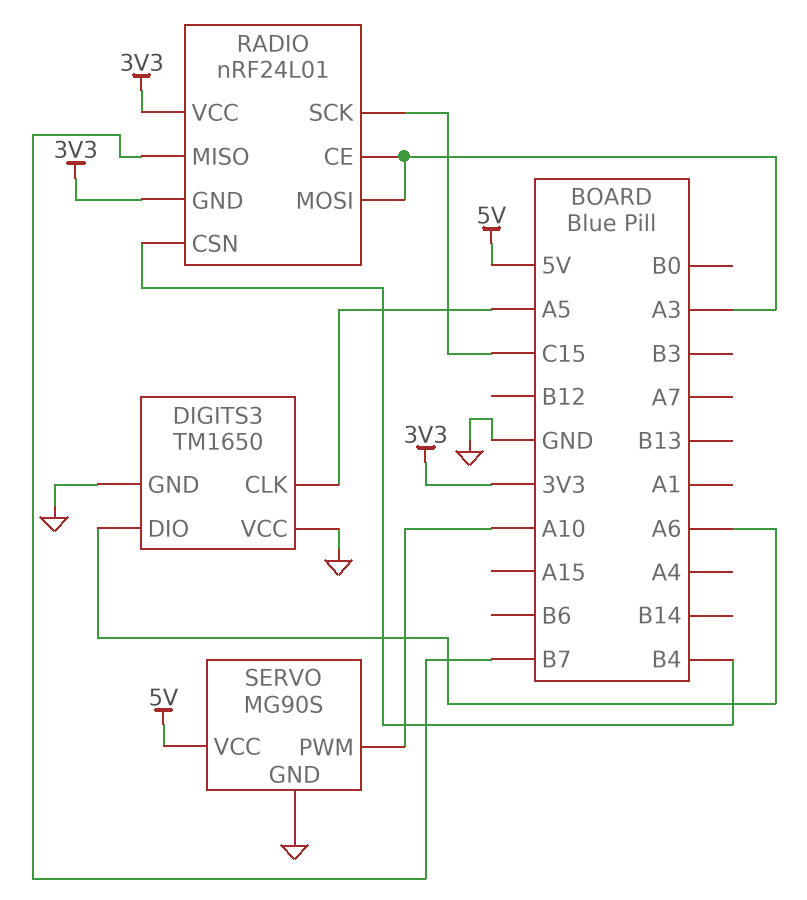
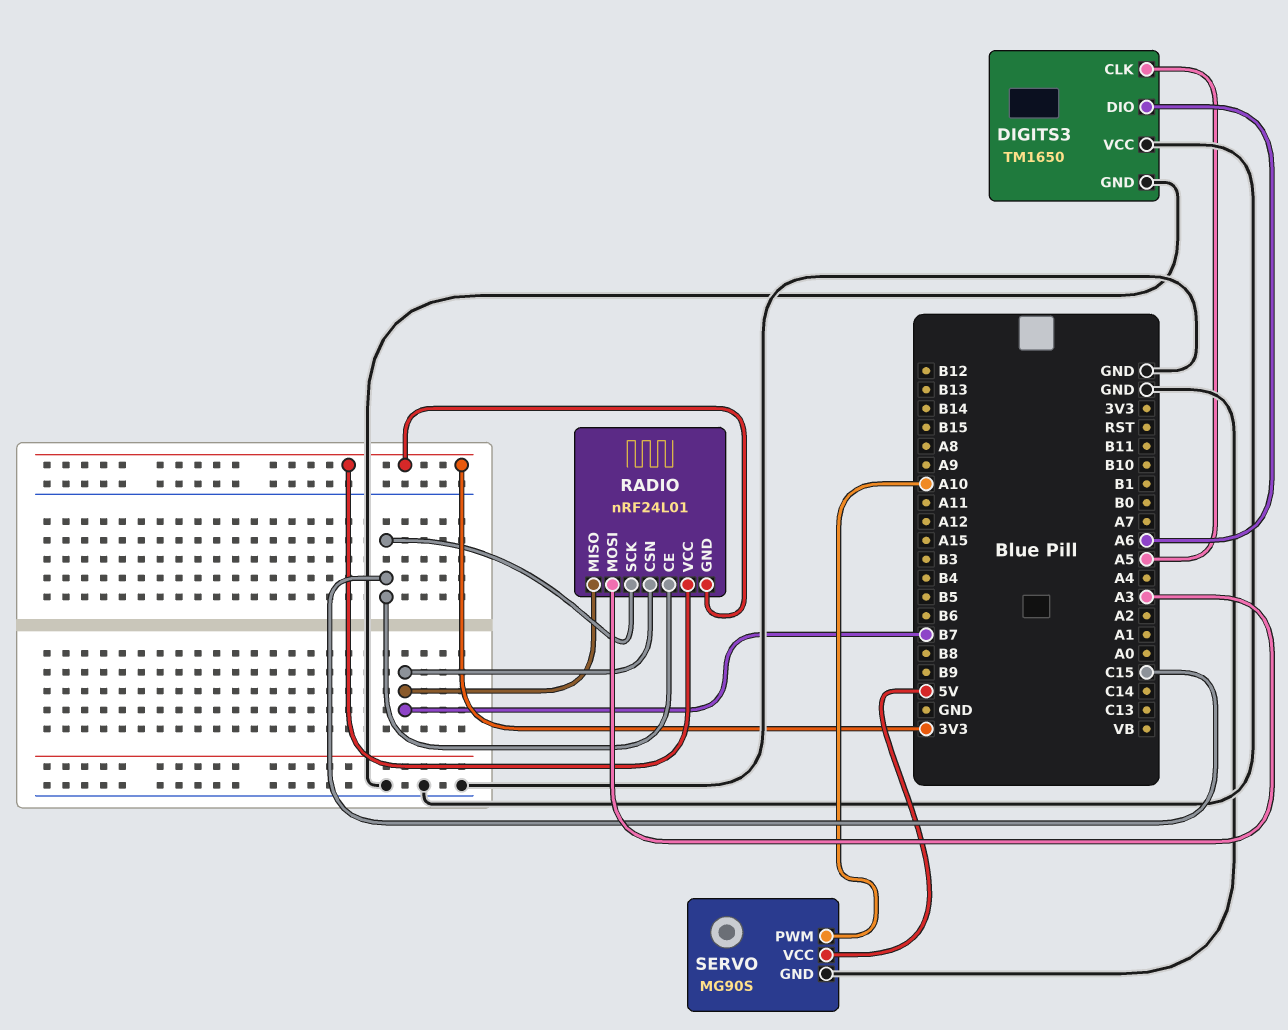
RADIO pin CE: A3 -> C15
RADIO pin CSN: B4 -> B7

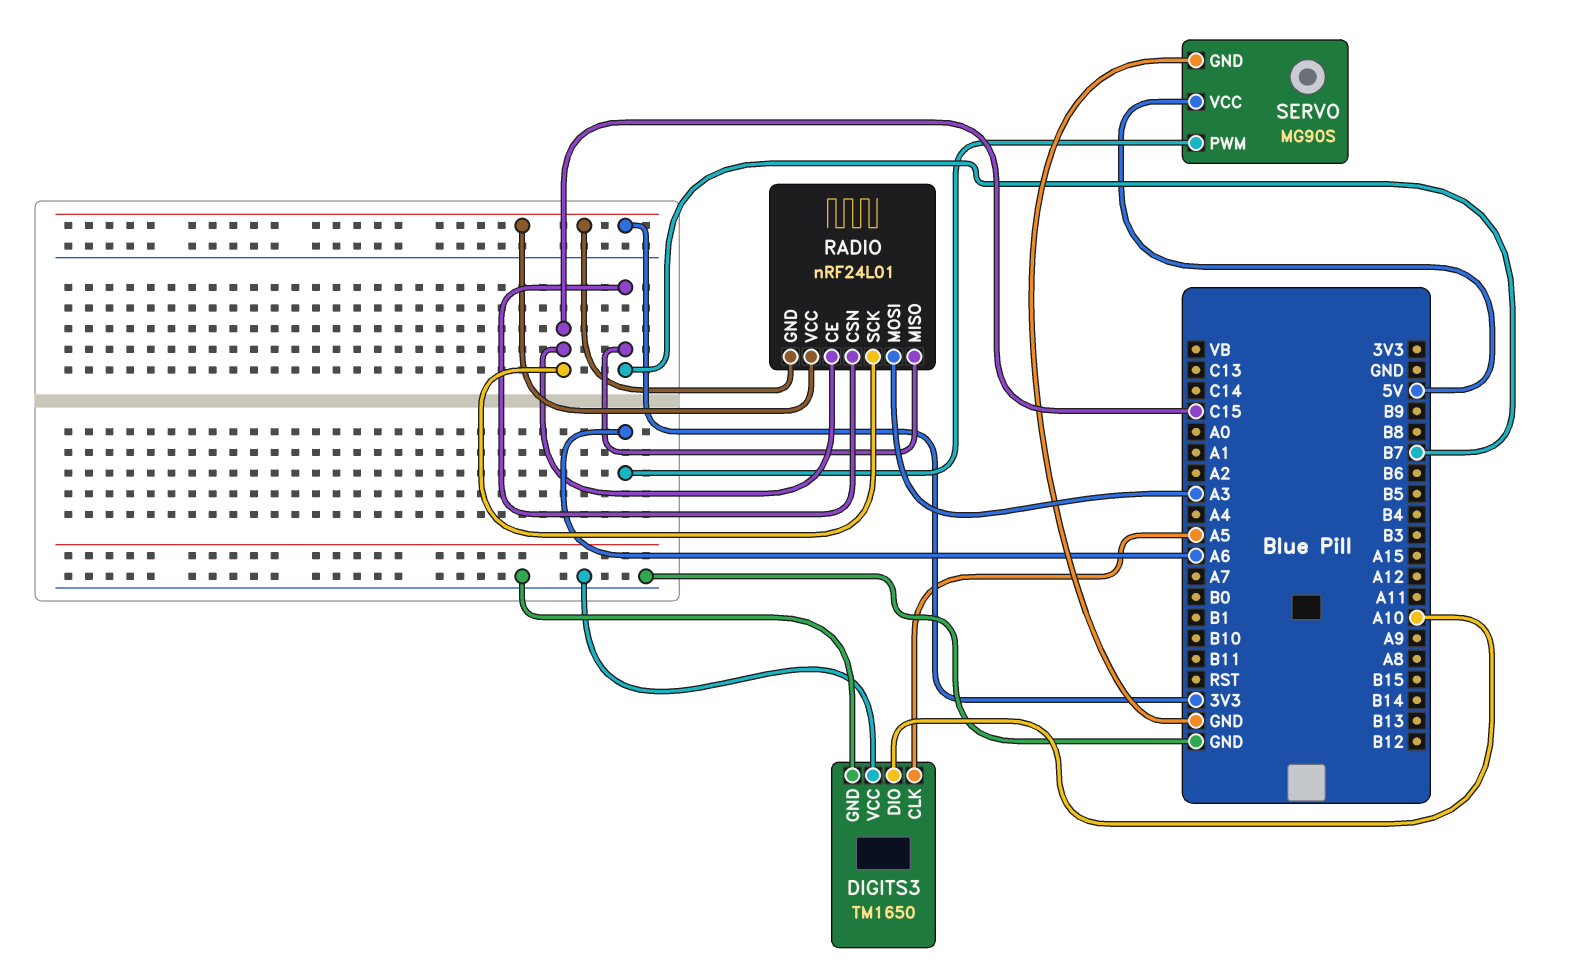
DIGITS3 pin DIO: A6 -> A10
SERVO pin PWM: A10 -> A6

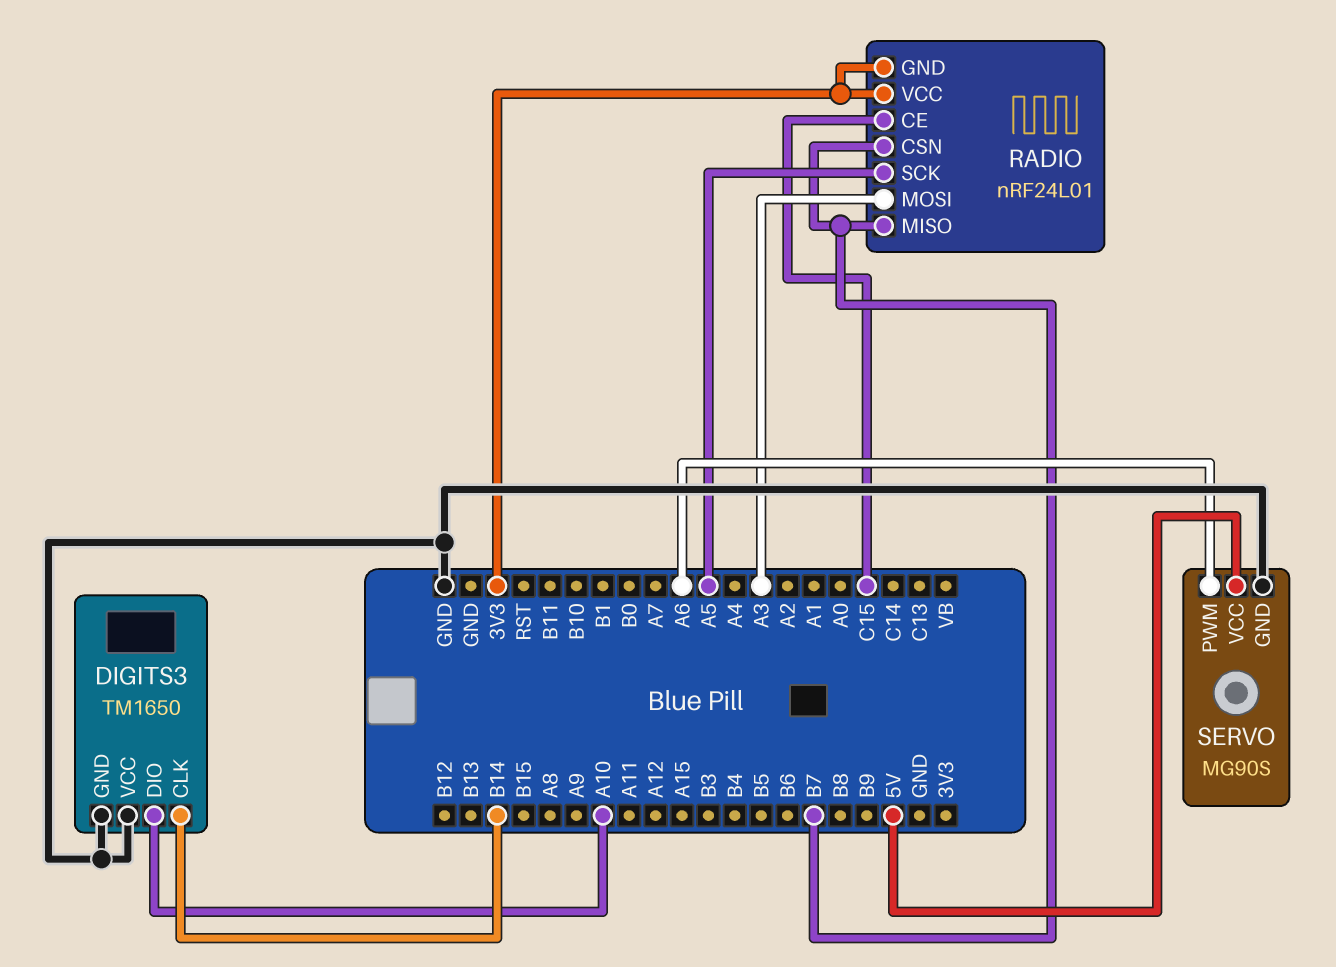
DIGITS3 pin CLK: A5 -> B14
RADIO pin SCK: C15 -> A5

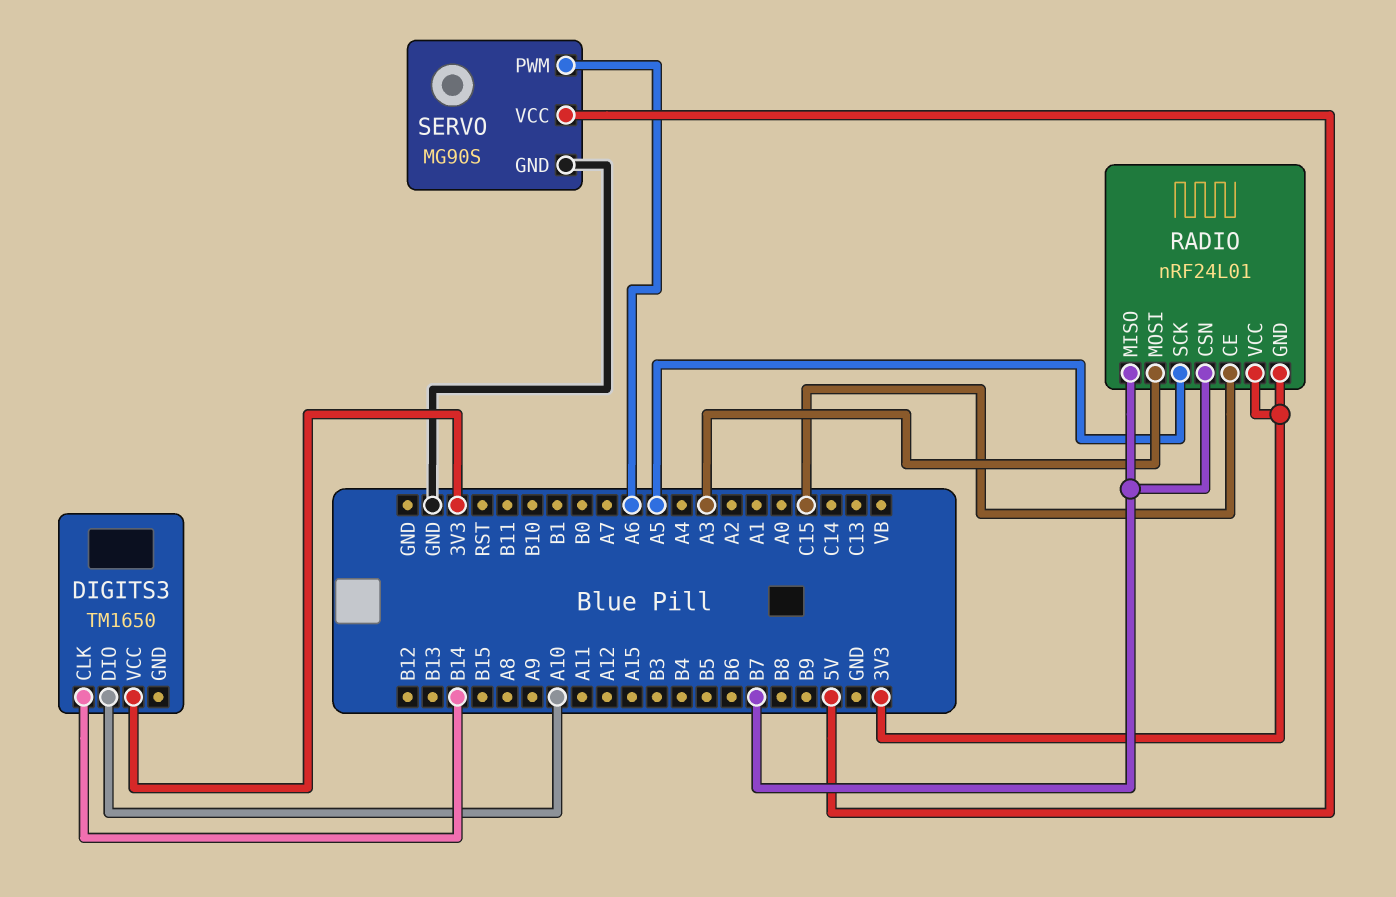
DIGITS3 pin GND: GND -> none
DIGITS3 pin VCC: GND -> 3V3

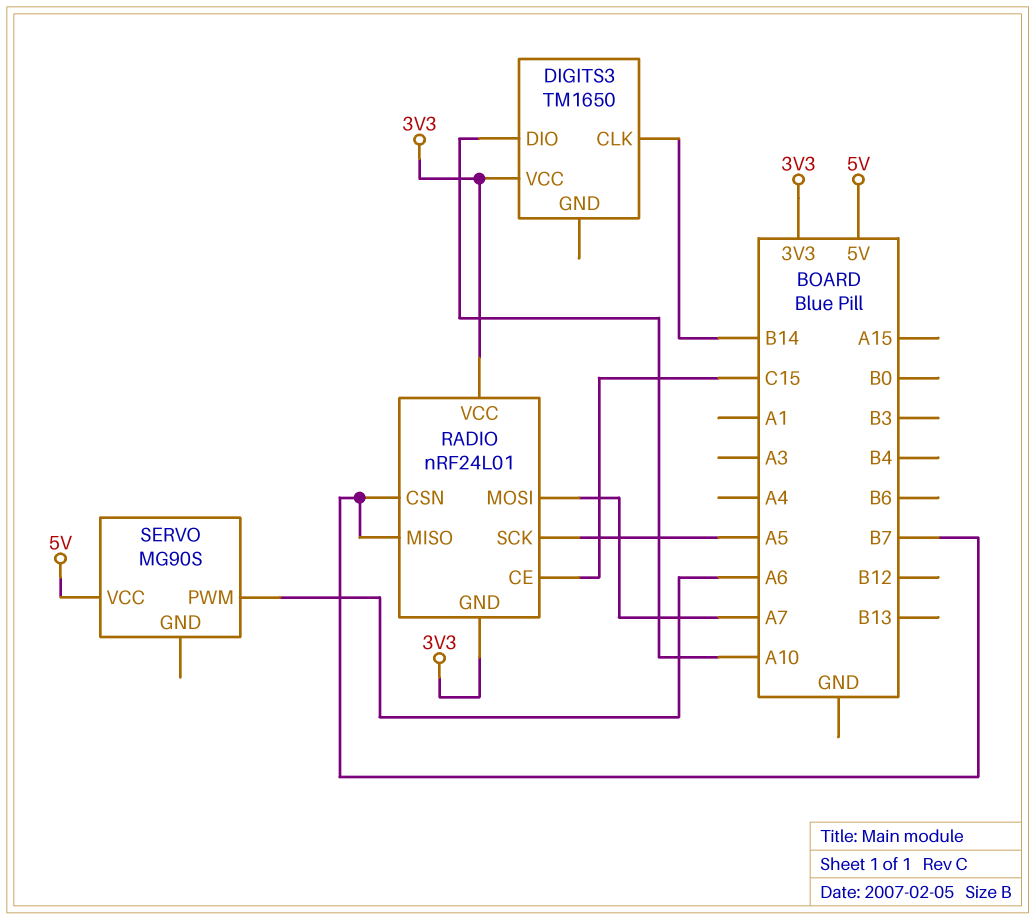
RADIO pin MOSI: A3 -> A7
SERVO pin GND: GND -> none

